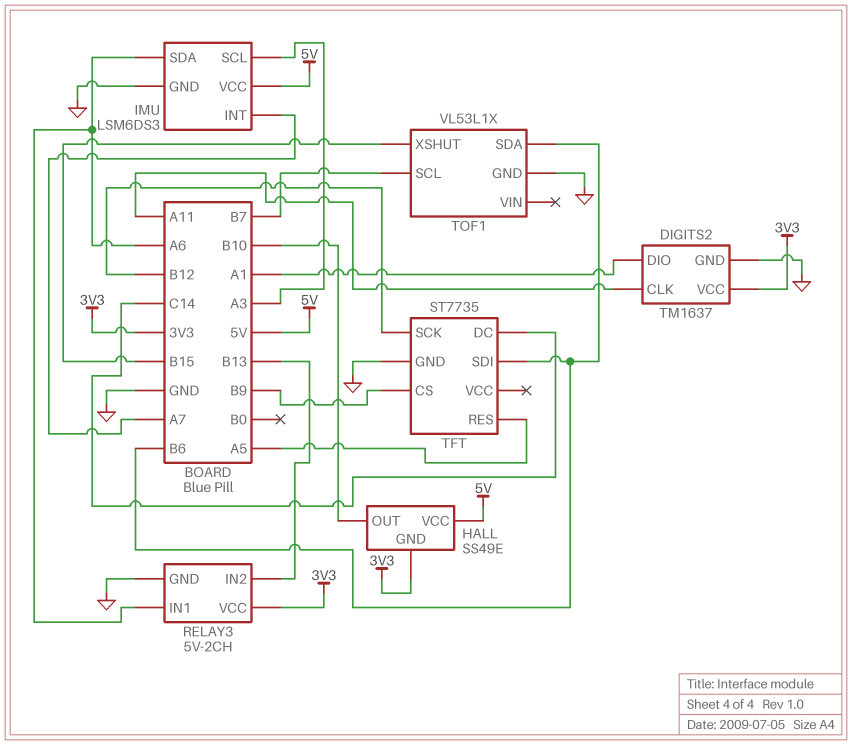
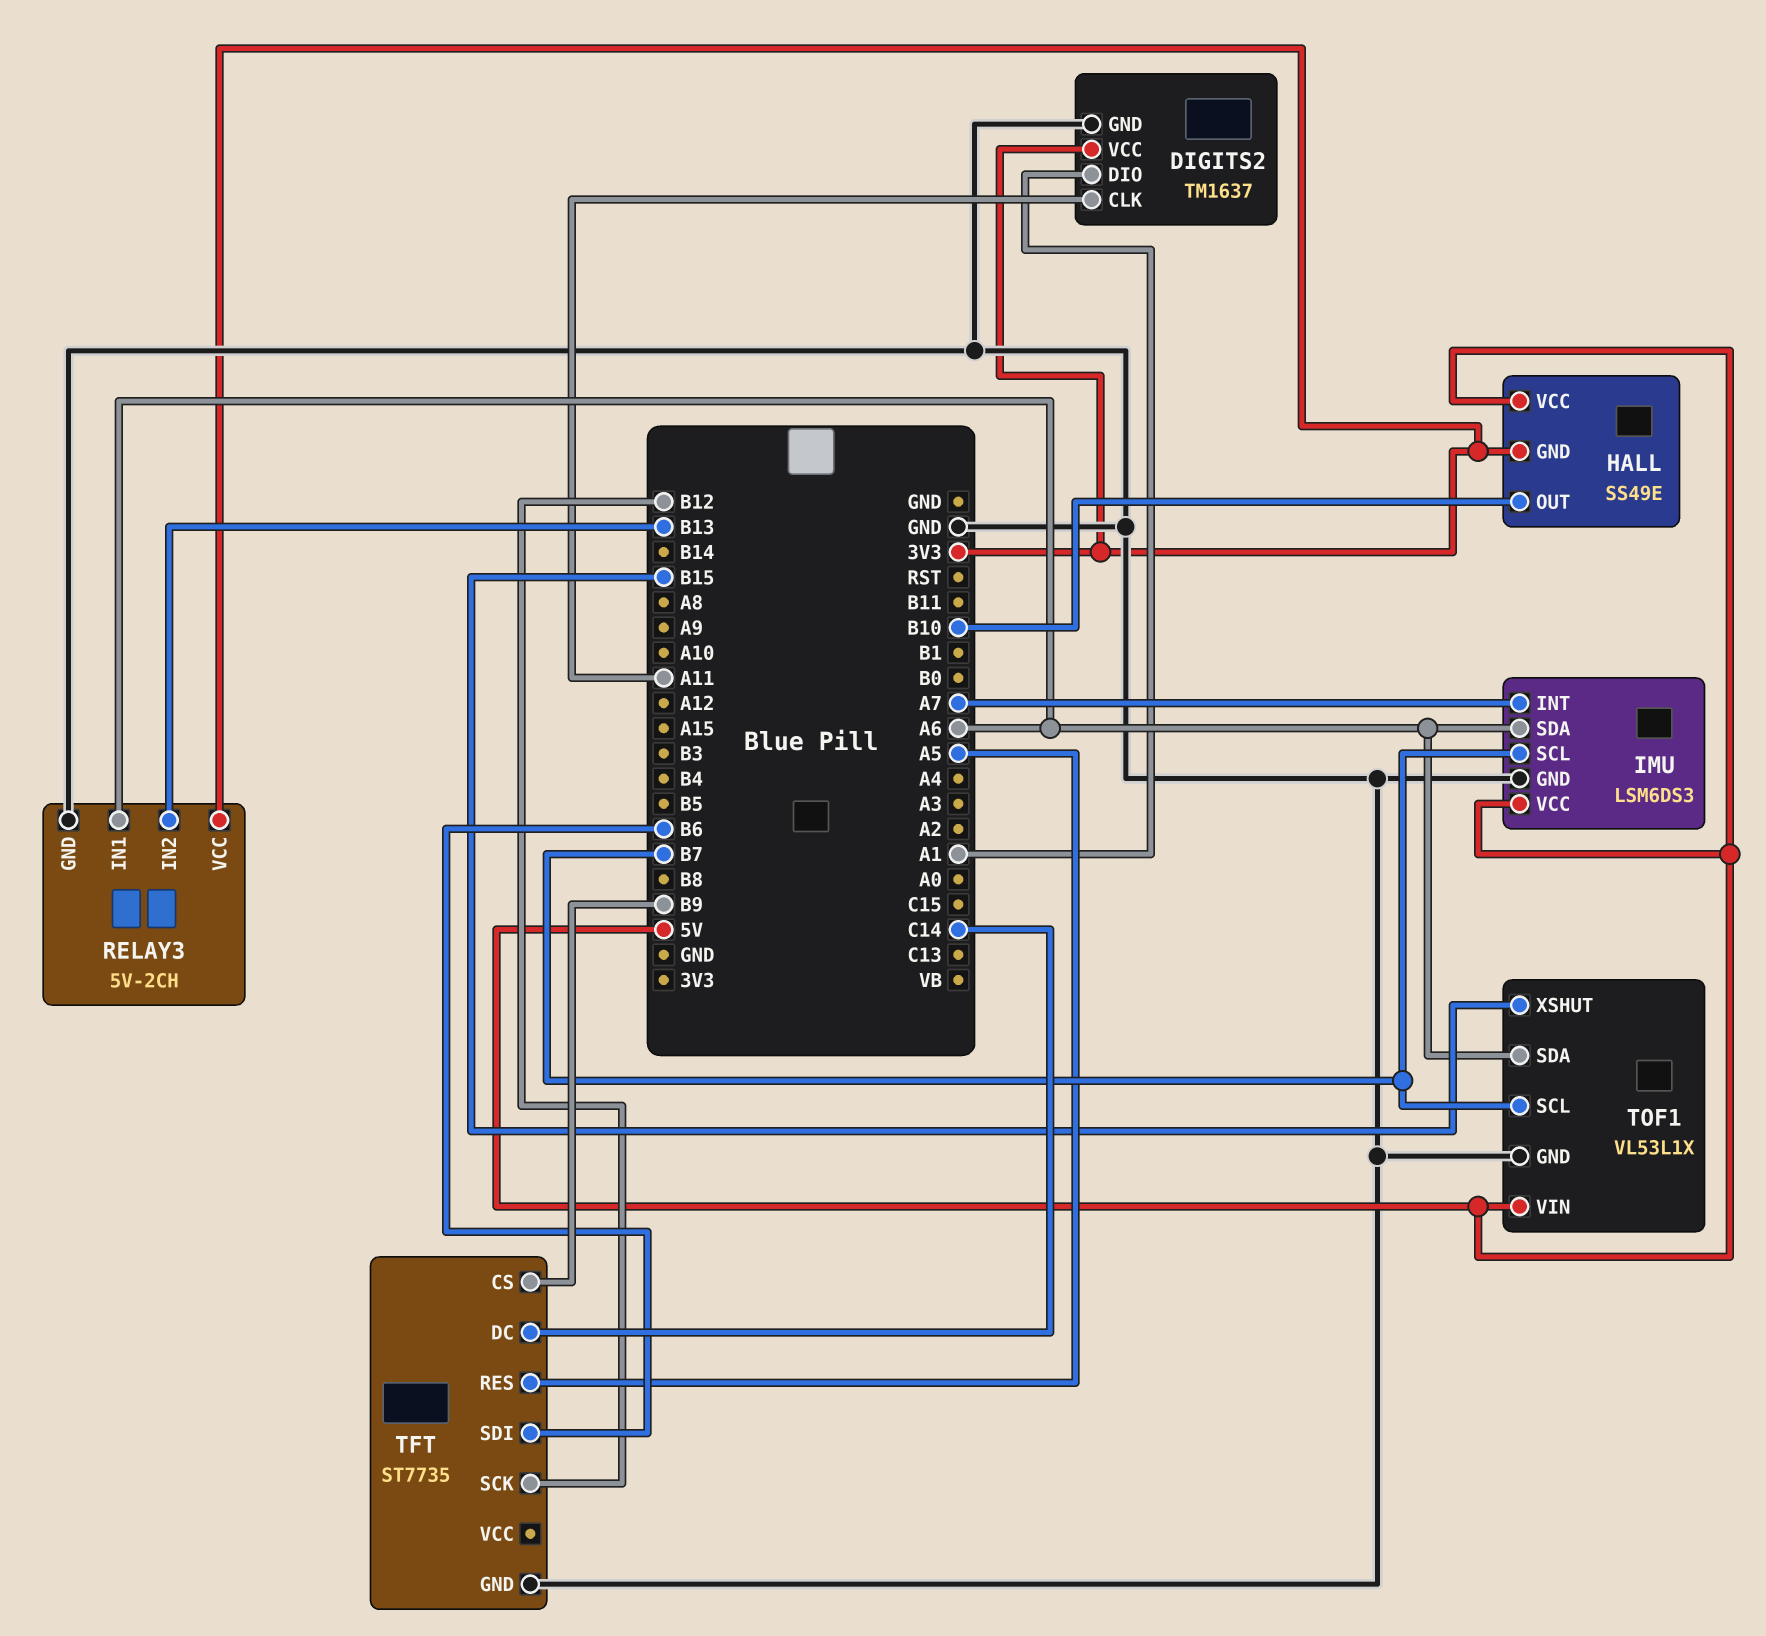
IMU pin SCL: A3 -> B7
TOF1 pin SDA: B6 -> A6
TOF1 pin VIN: none -> 5V

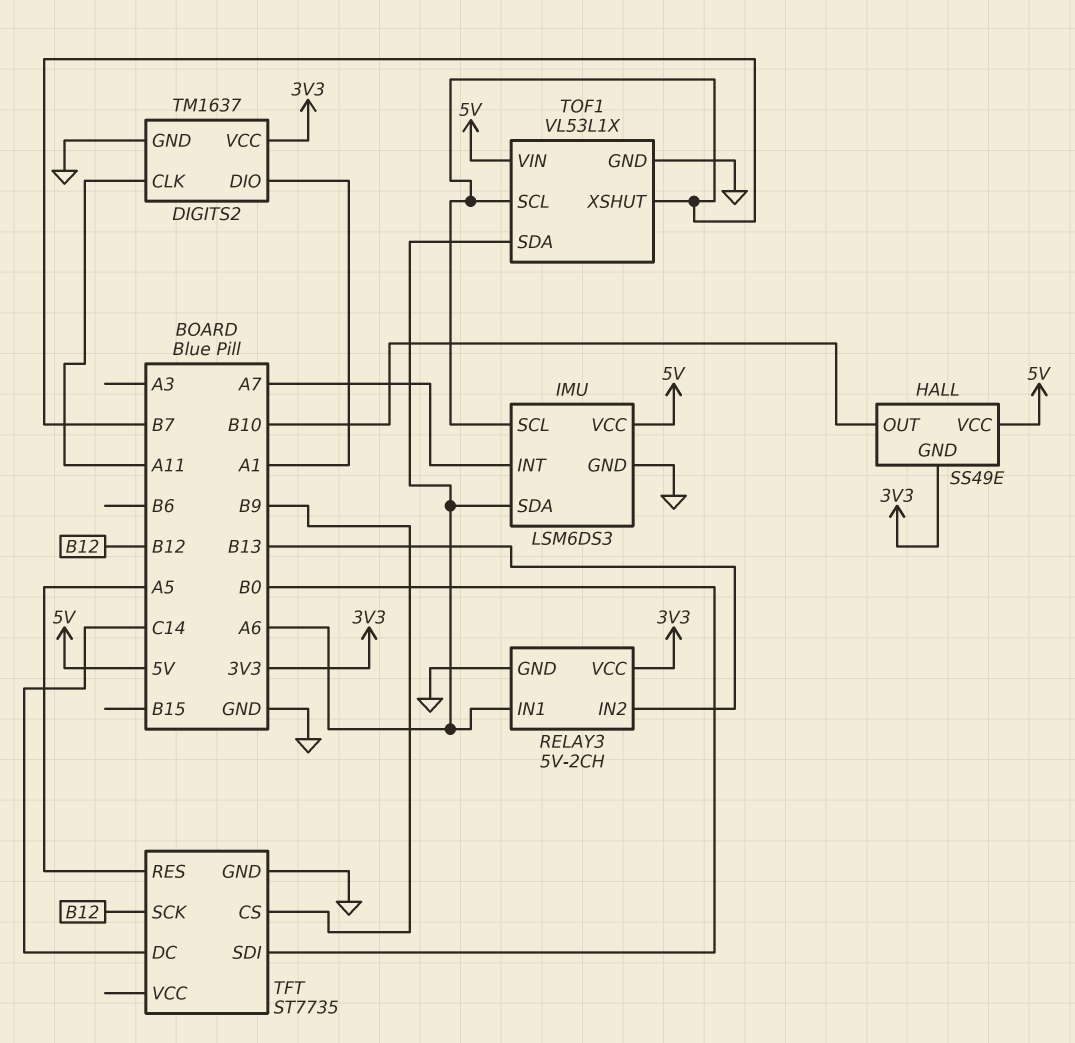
TFT pin SDI: B6 -> B0
TOF1 pin XSHUT: B15 -> B7

